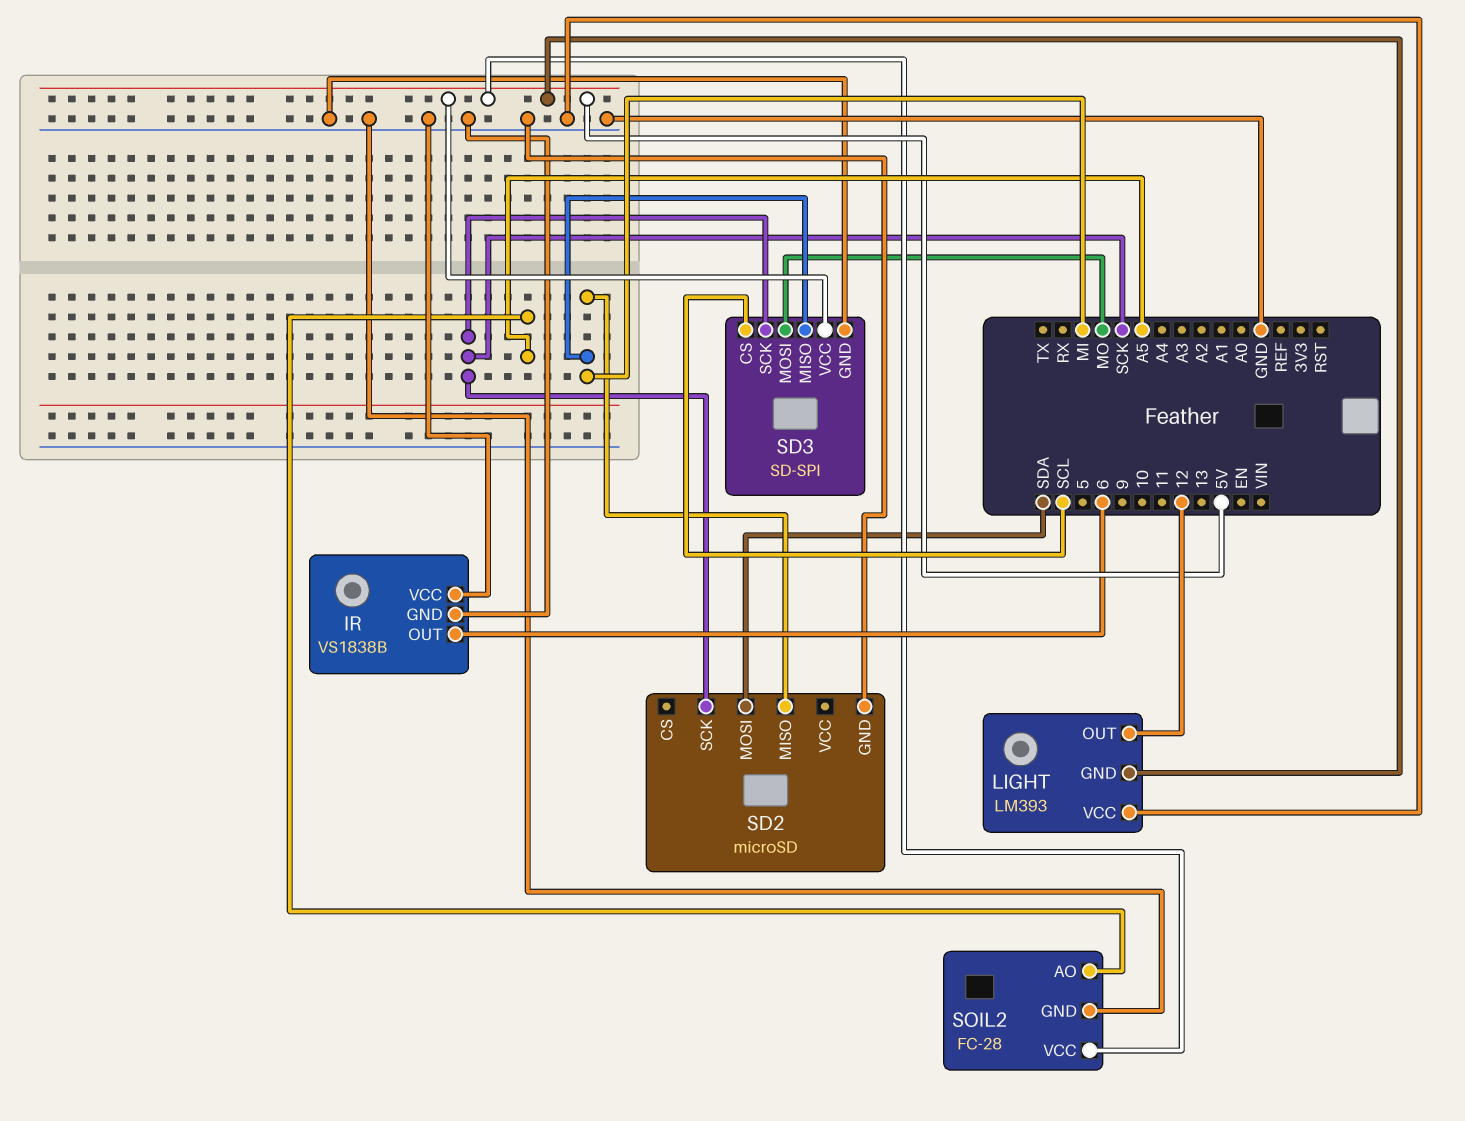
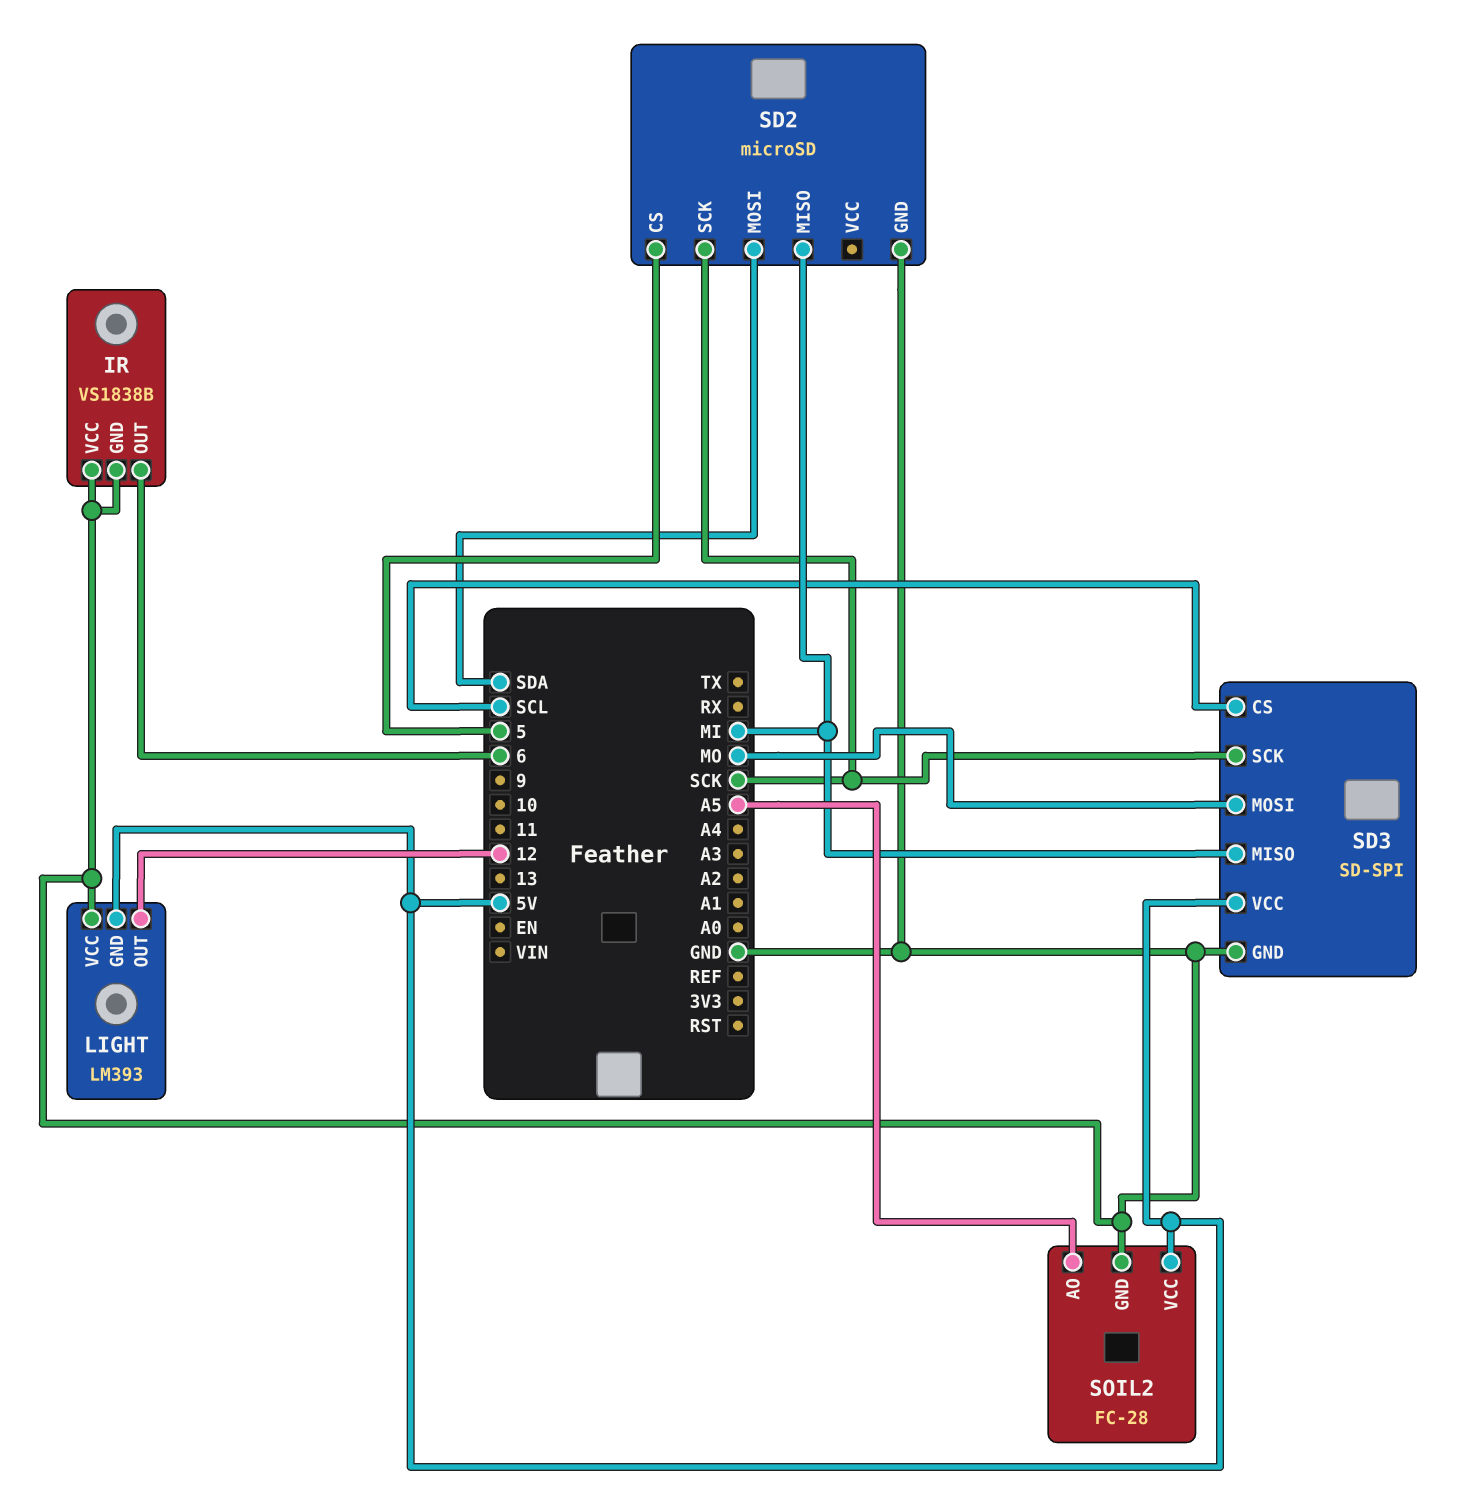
SD2 pin CS: none -> 5

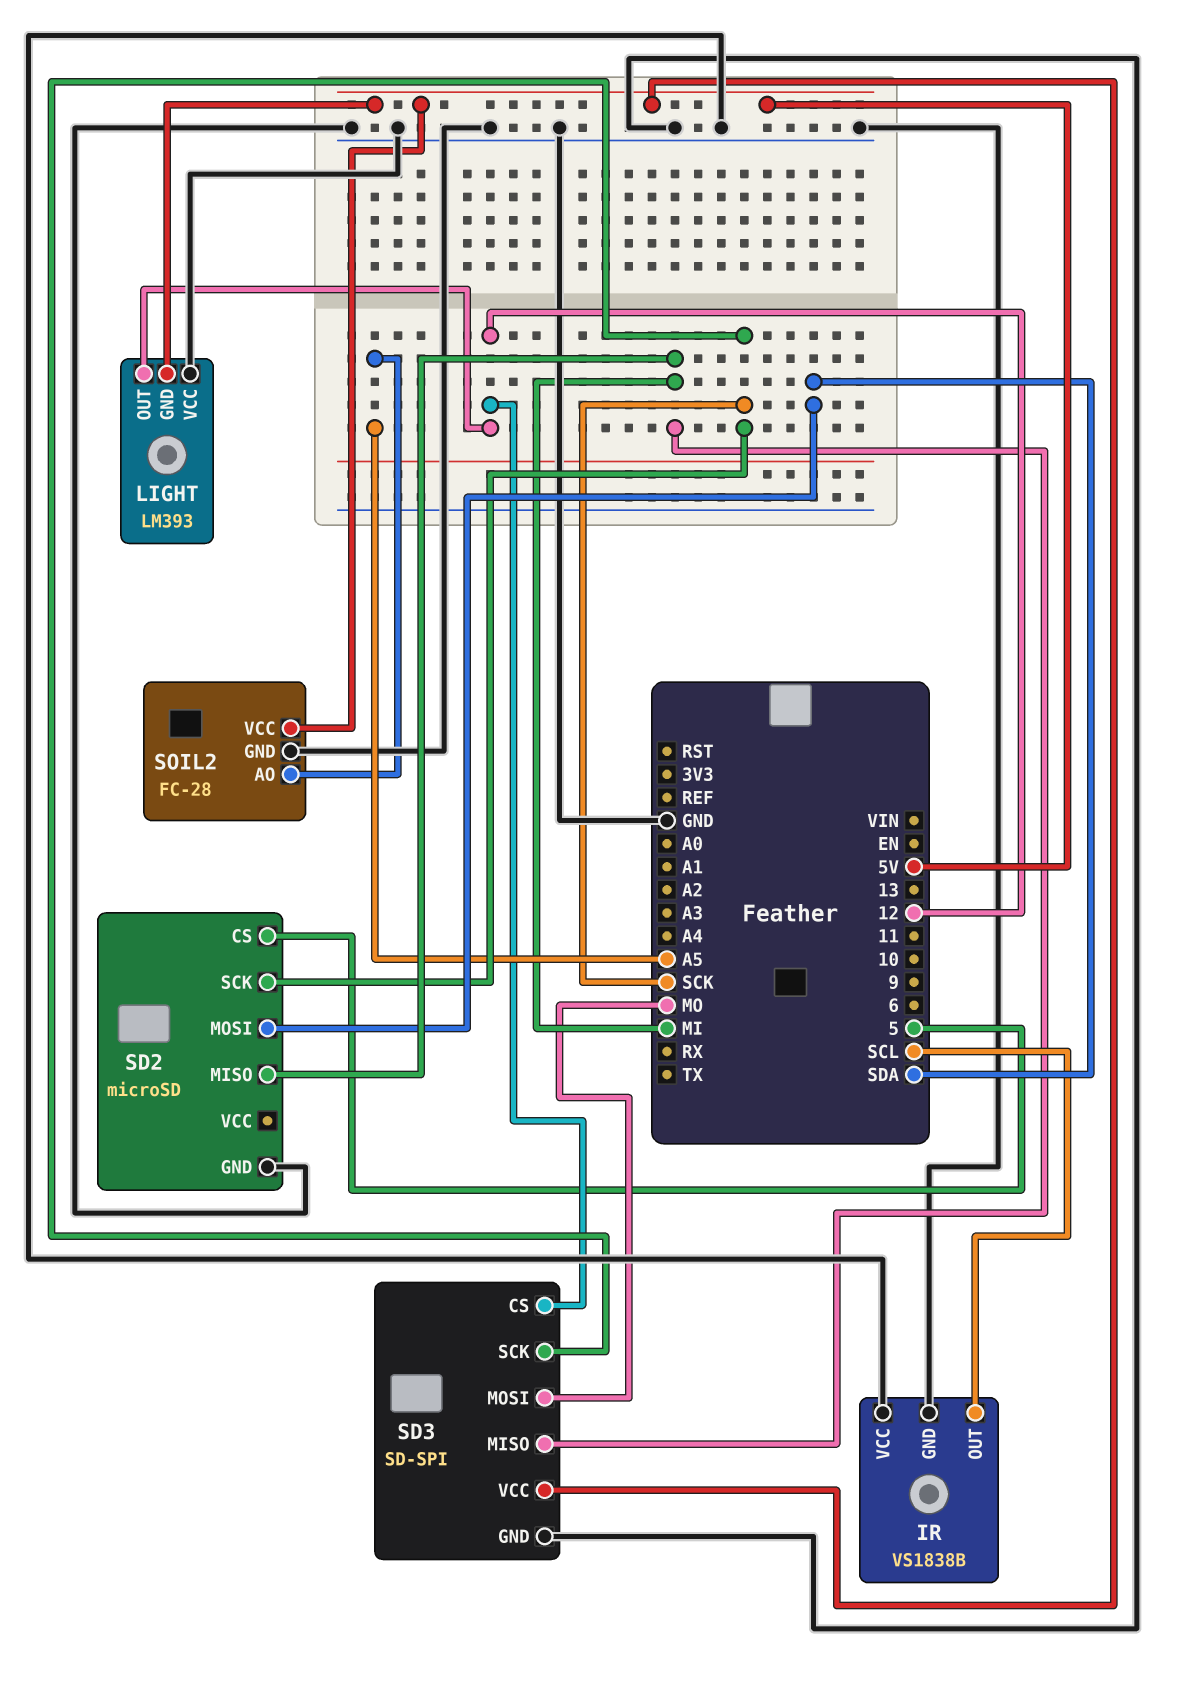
IR pin OUT: 6 -> SCL
SD3 pin CS: SCL -> 12

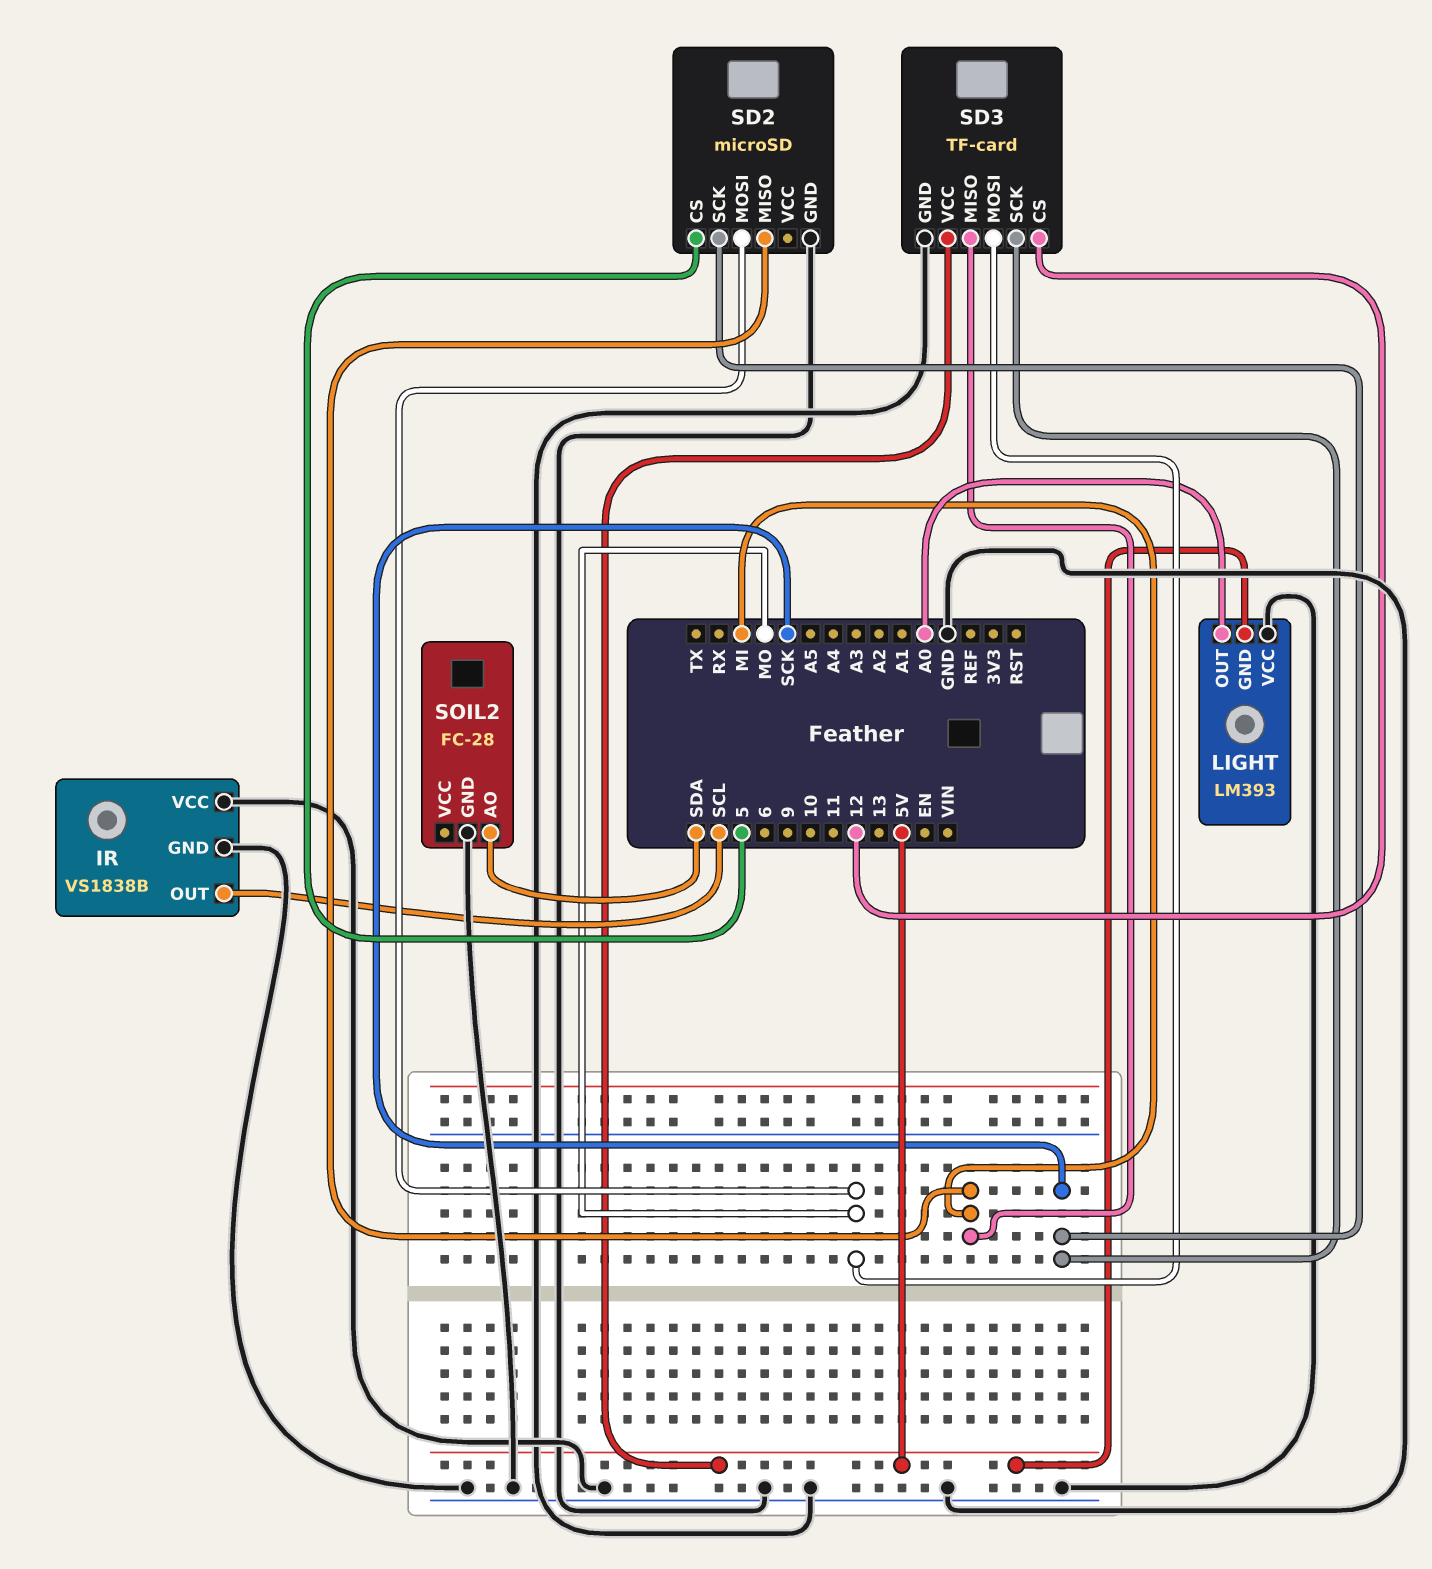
LIGHT pin OUT: 12 -> A0
SD2 pin MOSI: SDA -> MO
SD3: SD-SPI -> TF-card
SOIL2 pin AO: A5 -> SDA
SOIL2 pin VCC: 5V -> none

